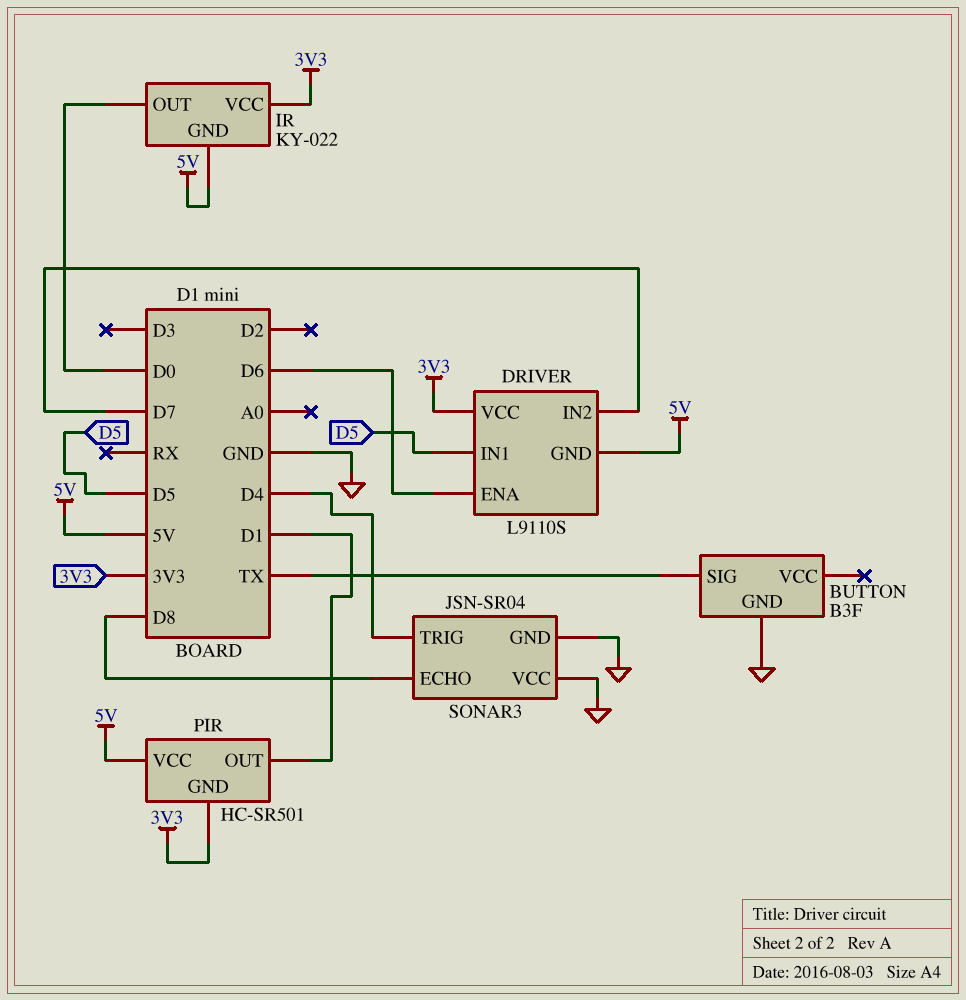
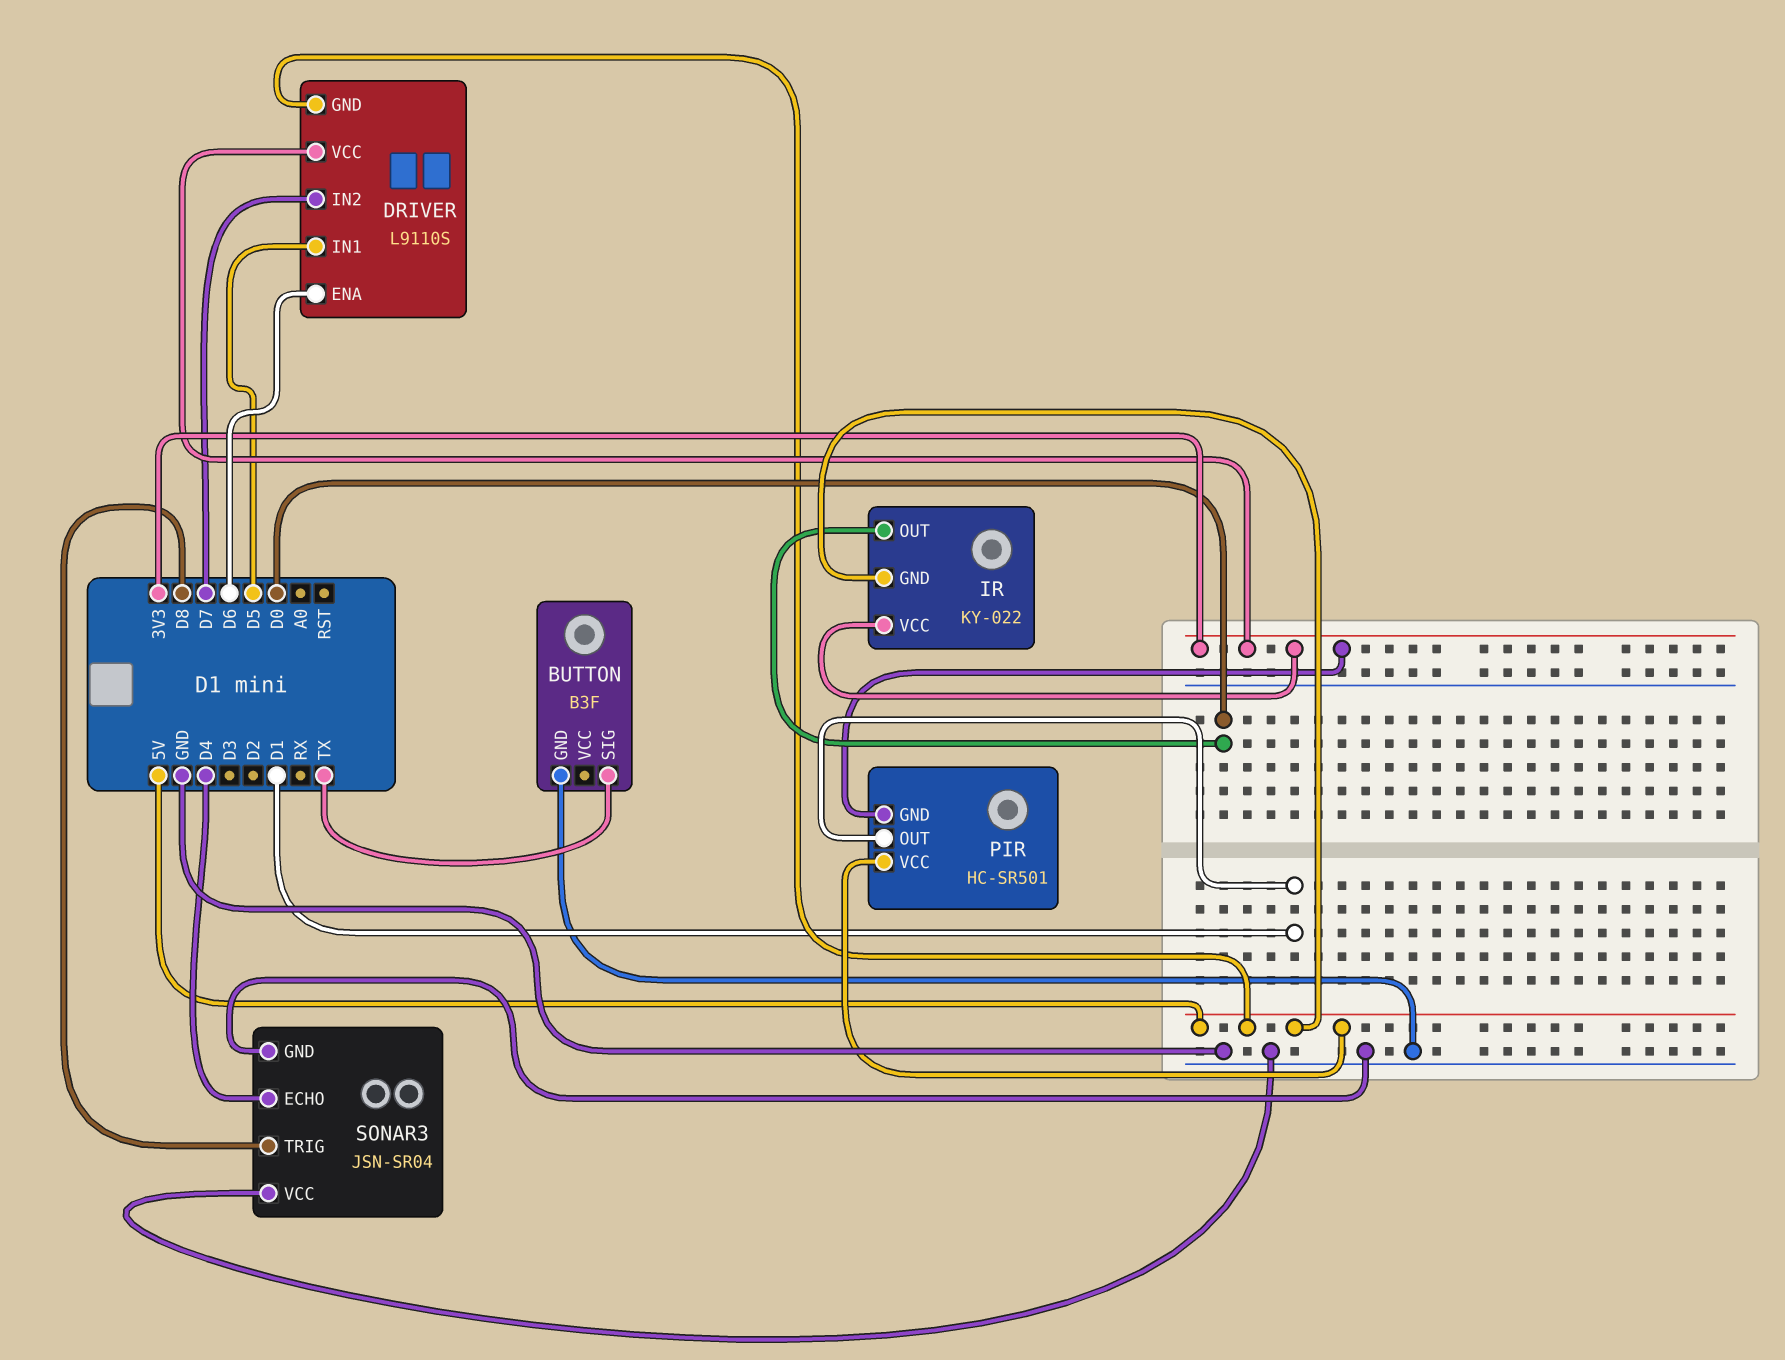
SONAR3 pin ECHO: D8 -> D4
SONAR3 pin TRIG: D4 -> D8

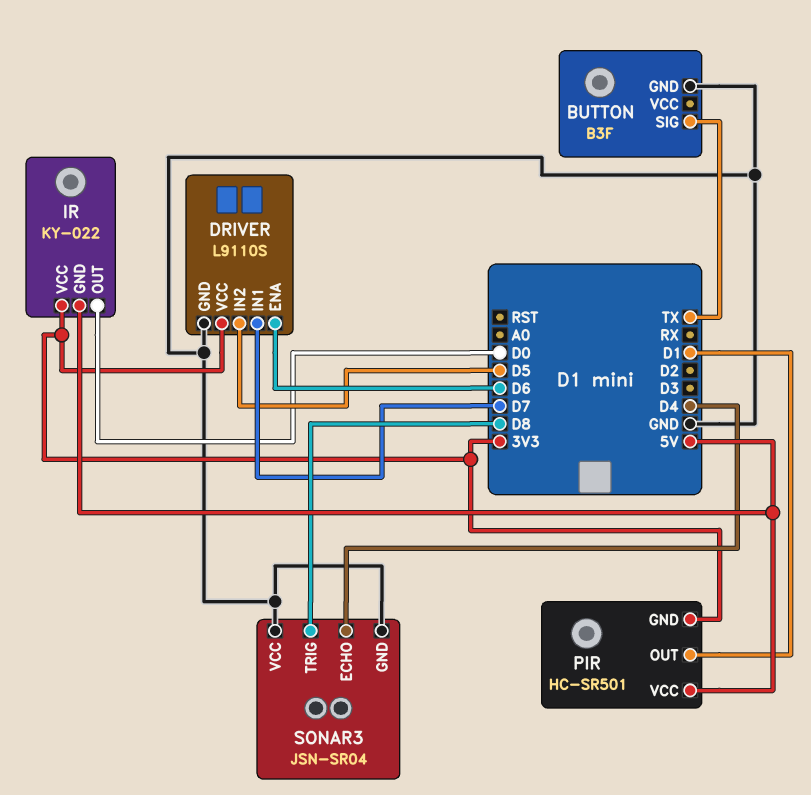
DRIVER pin GND: 5V -> GND
DRIVER pin IN1: D5 -> D7
DRIVER pin IN2: D7 -> D5

